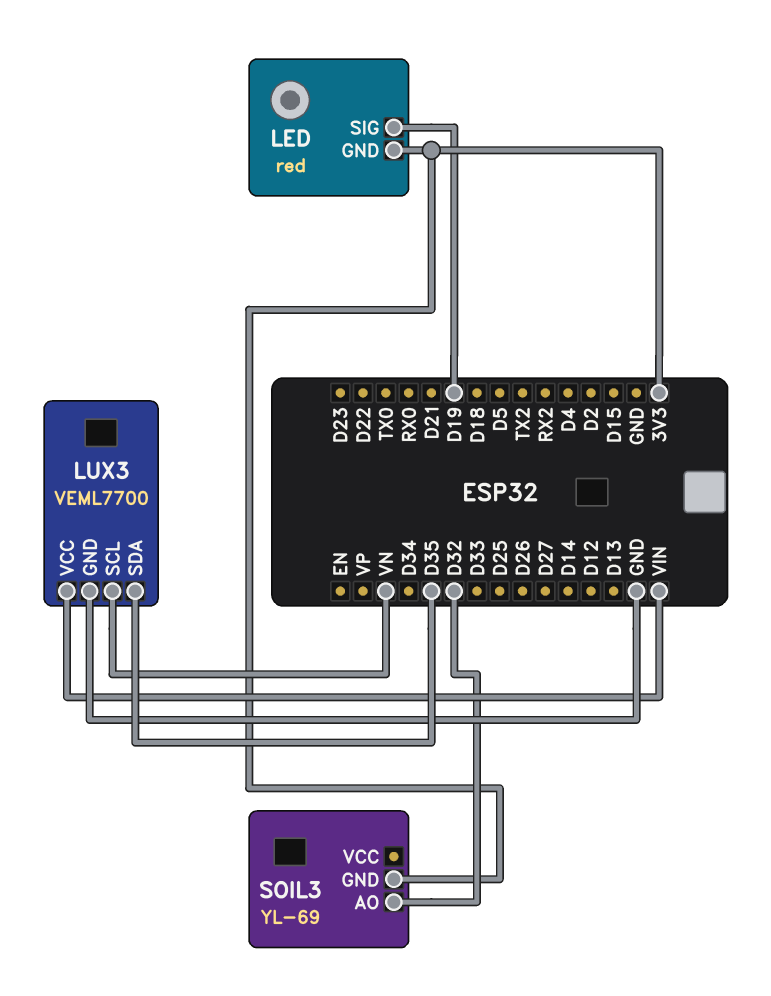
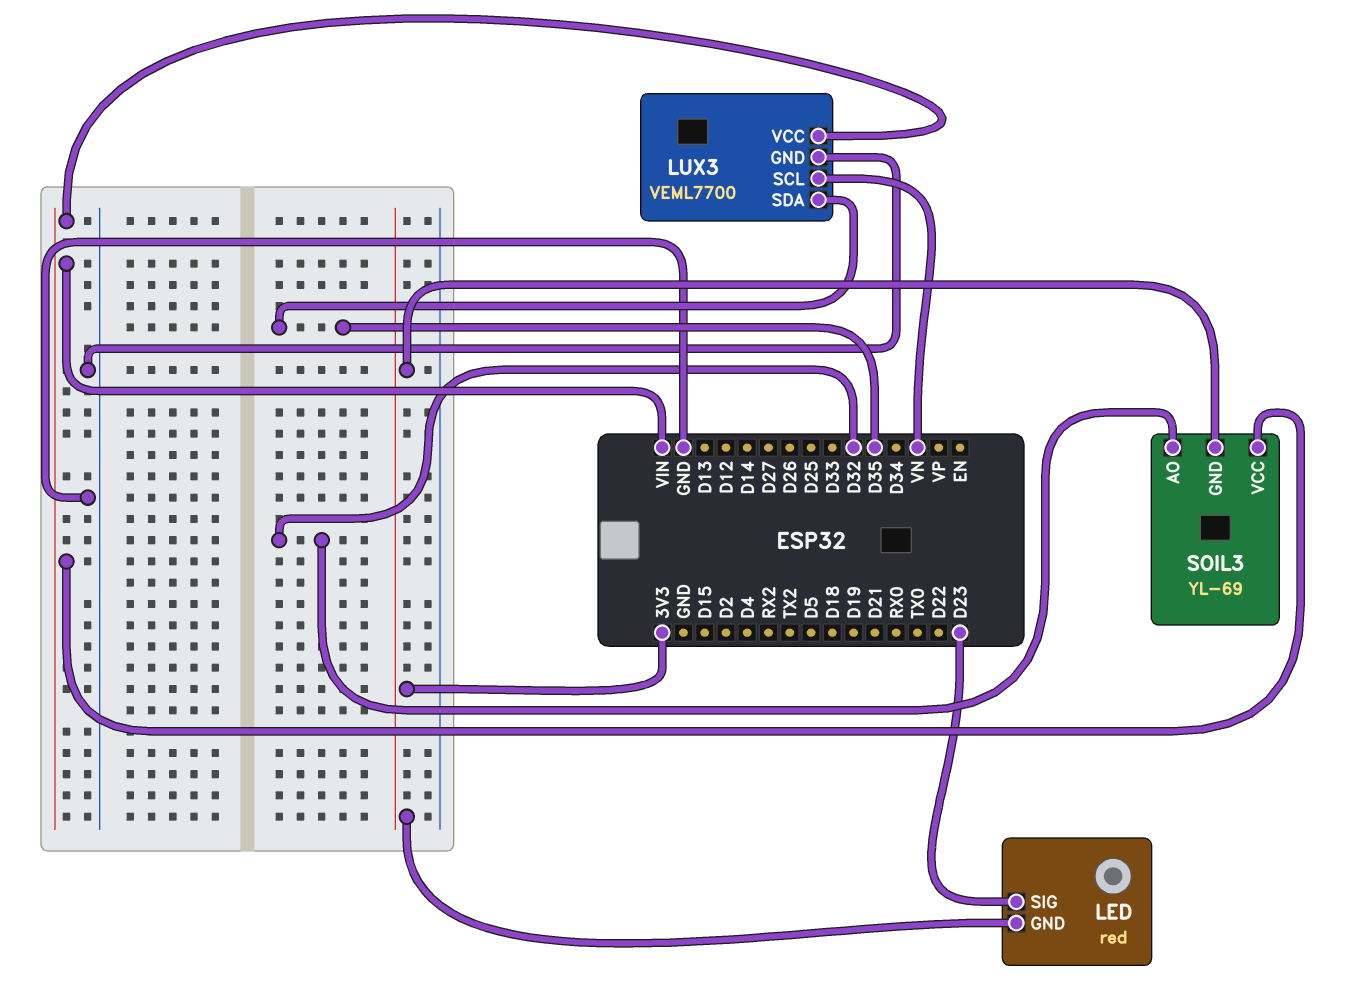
LED pin SIG: D19 -> D23
SOIL3 pin VCC: none -> VIN

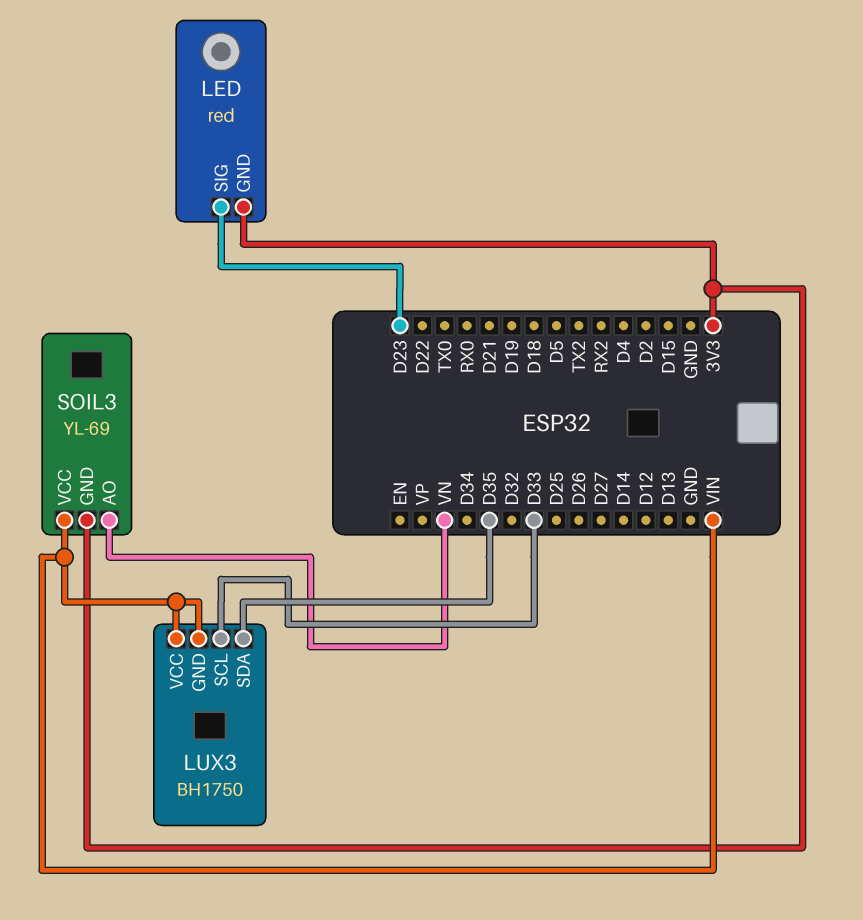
LUX3: VEML7700 -> BH1750
LUX3 pin GND: GND -> VIN
LUX3 pin SCL: VN -> D33
SOIL3 pin AO: D32 -> VN

